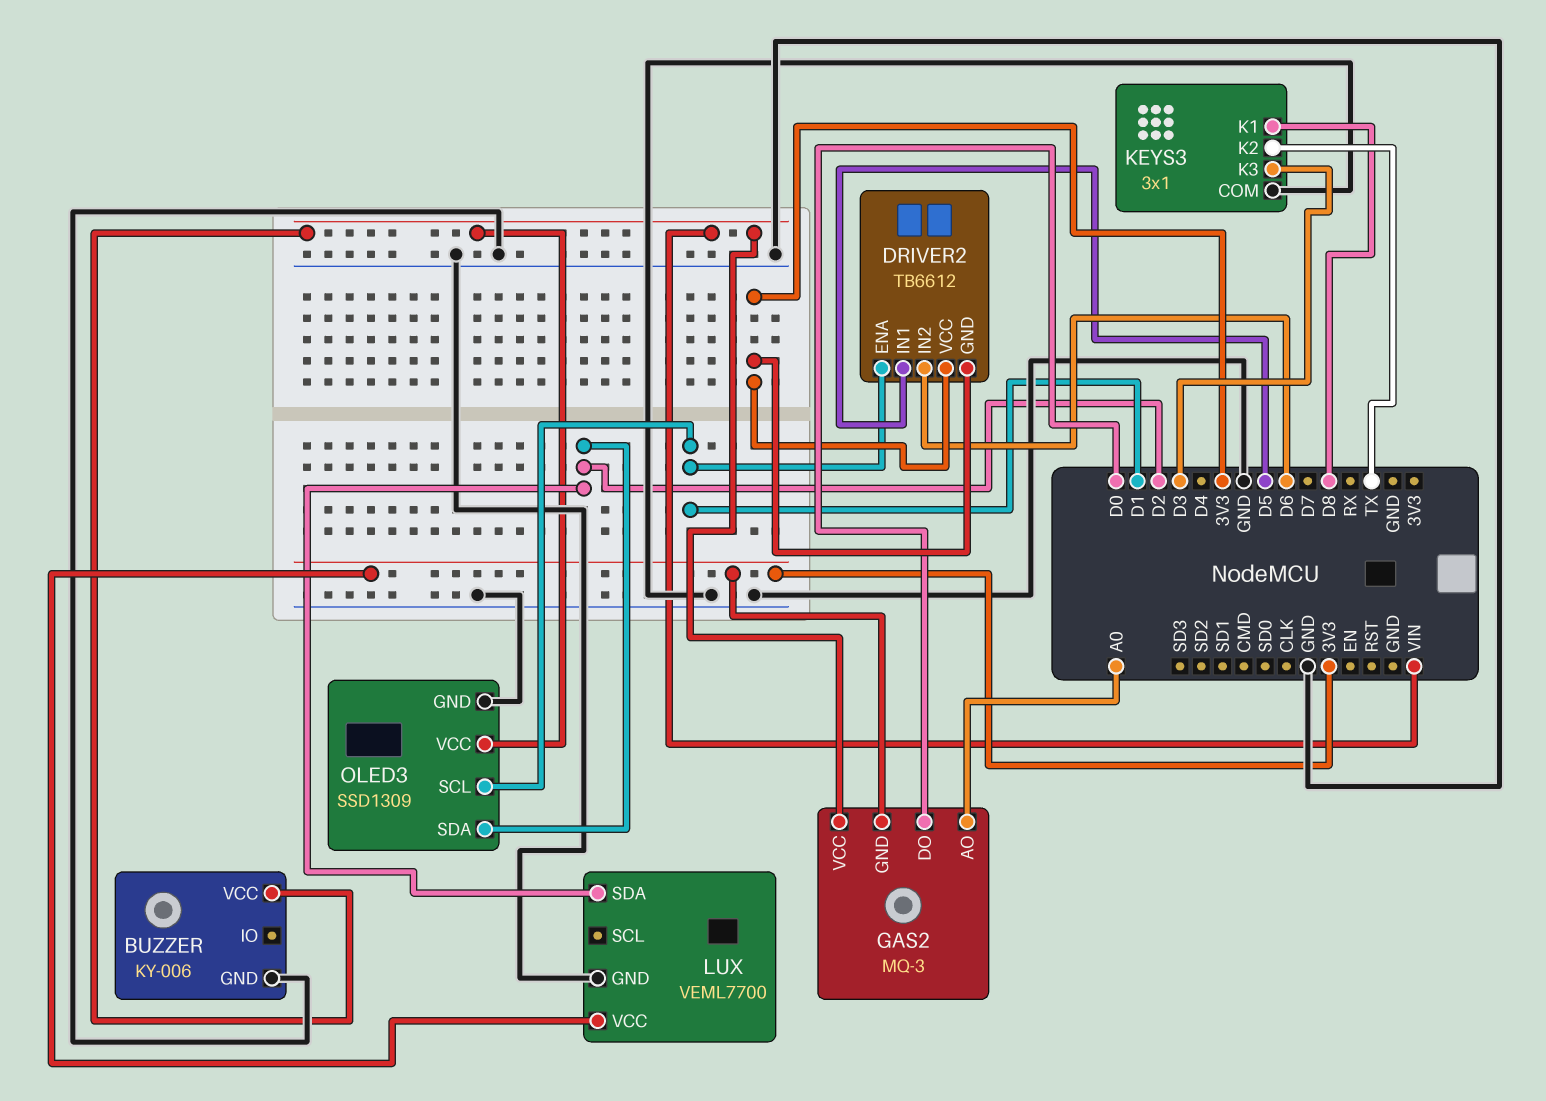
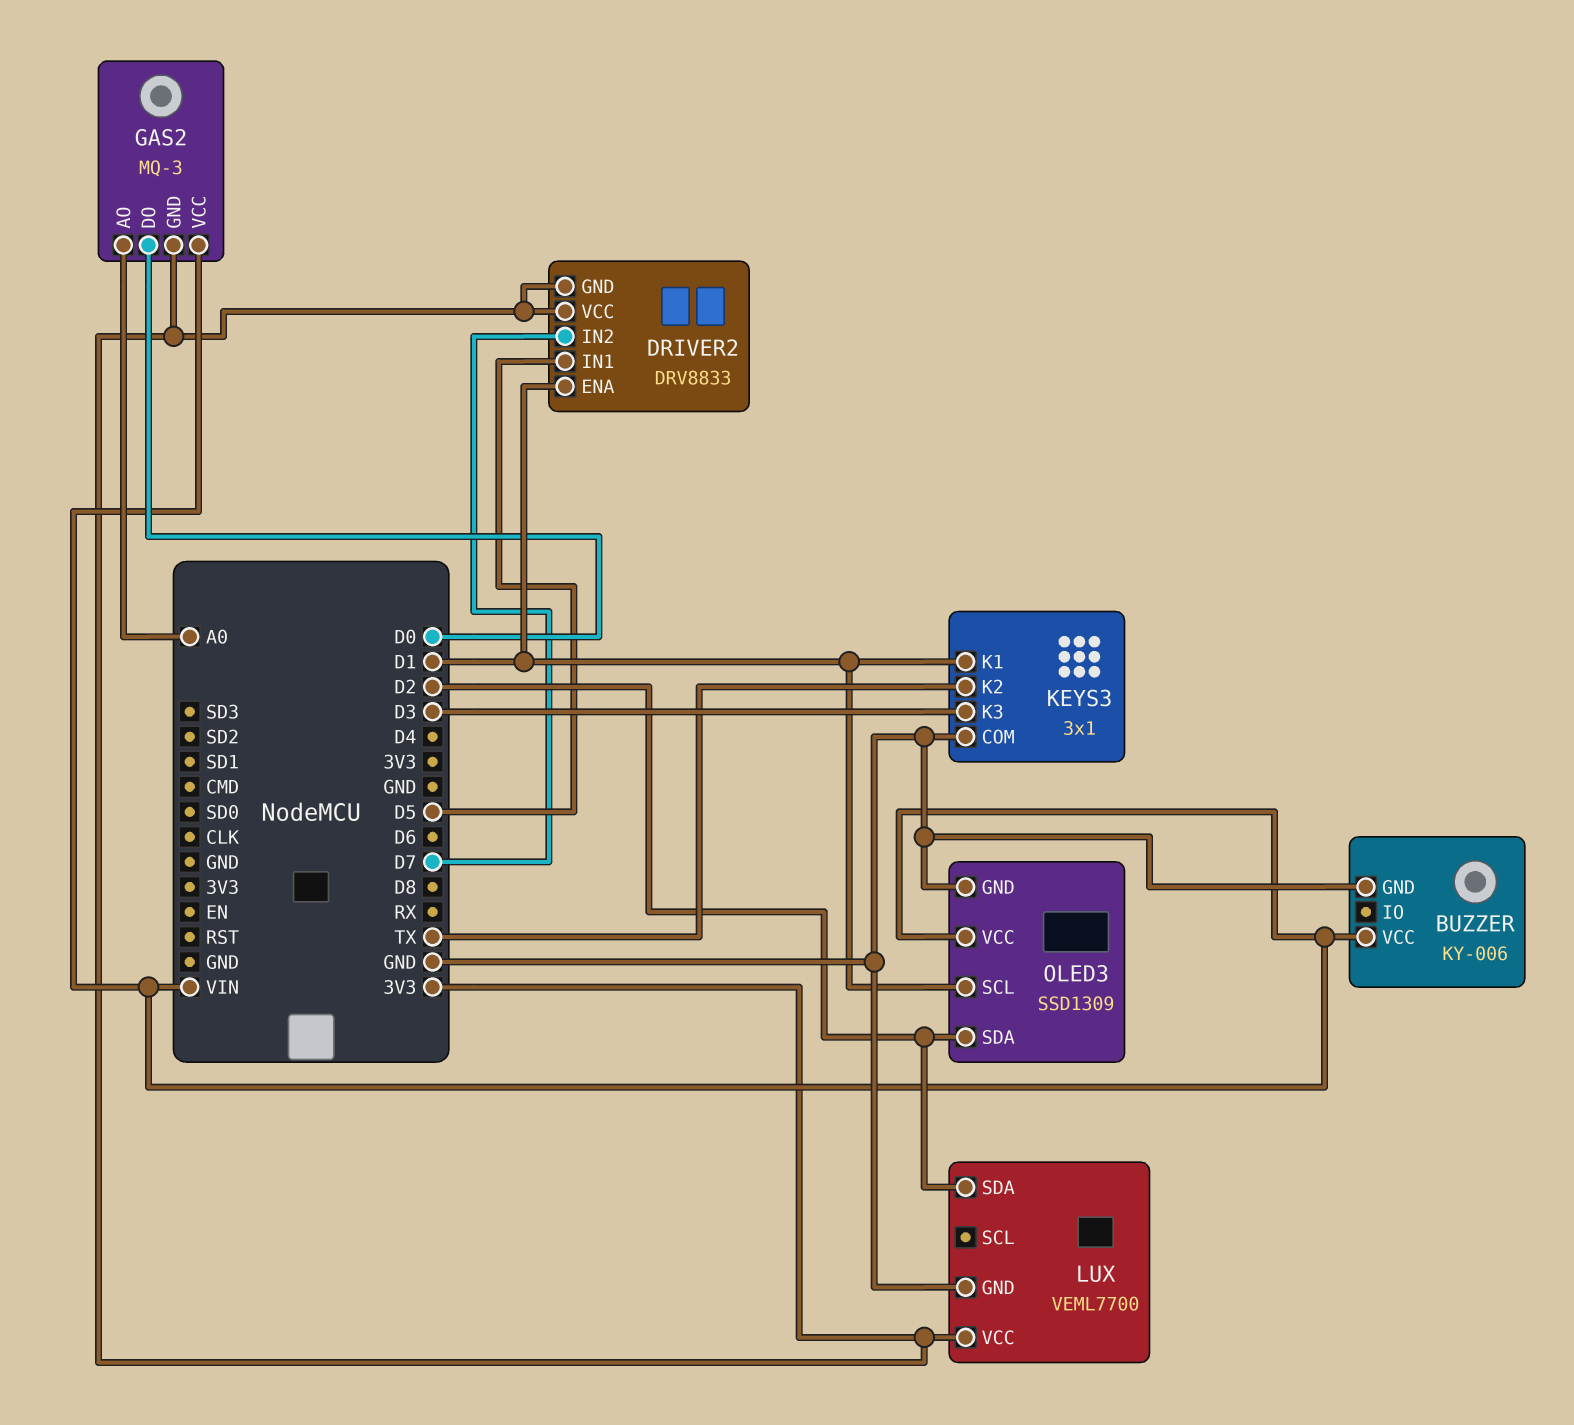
DRIVER2: TB6612 -> DRV8833
DRIVER2 pin IN2: D6 -> D7
KEYS3 pin K1: D8 -> D1

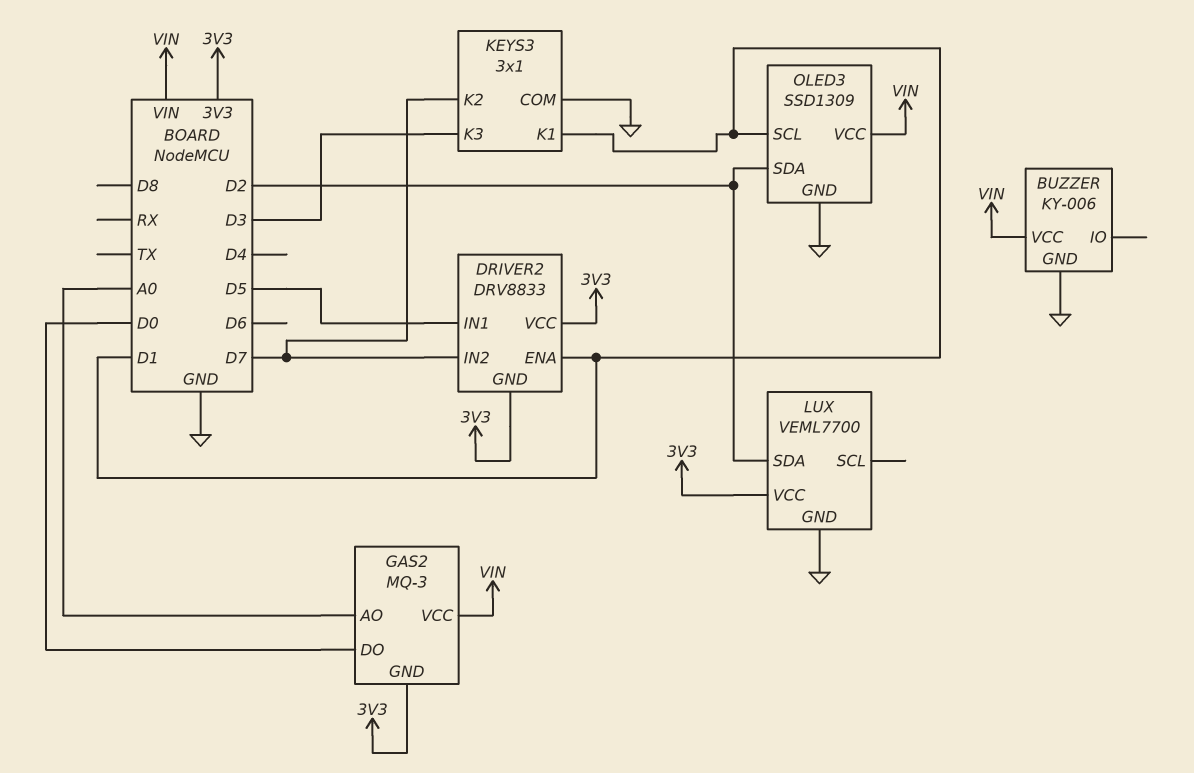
KEYS3 pin K2: TX -> D7

